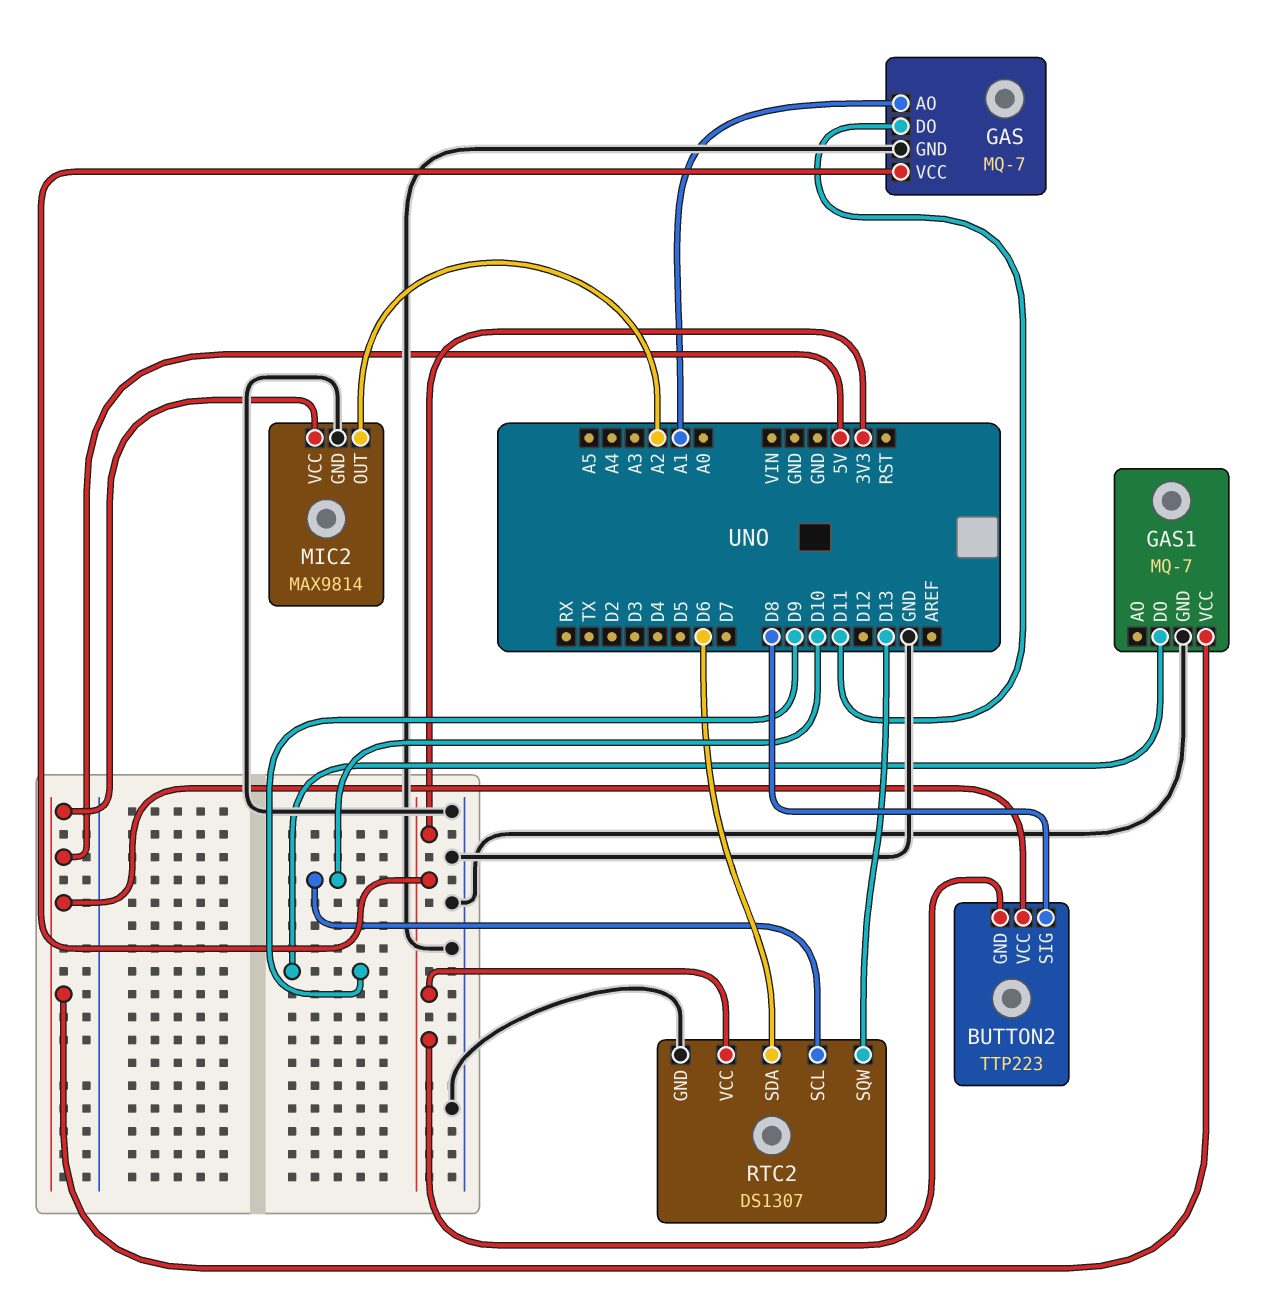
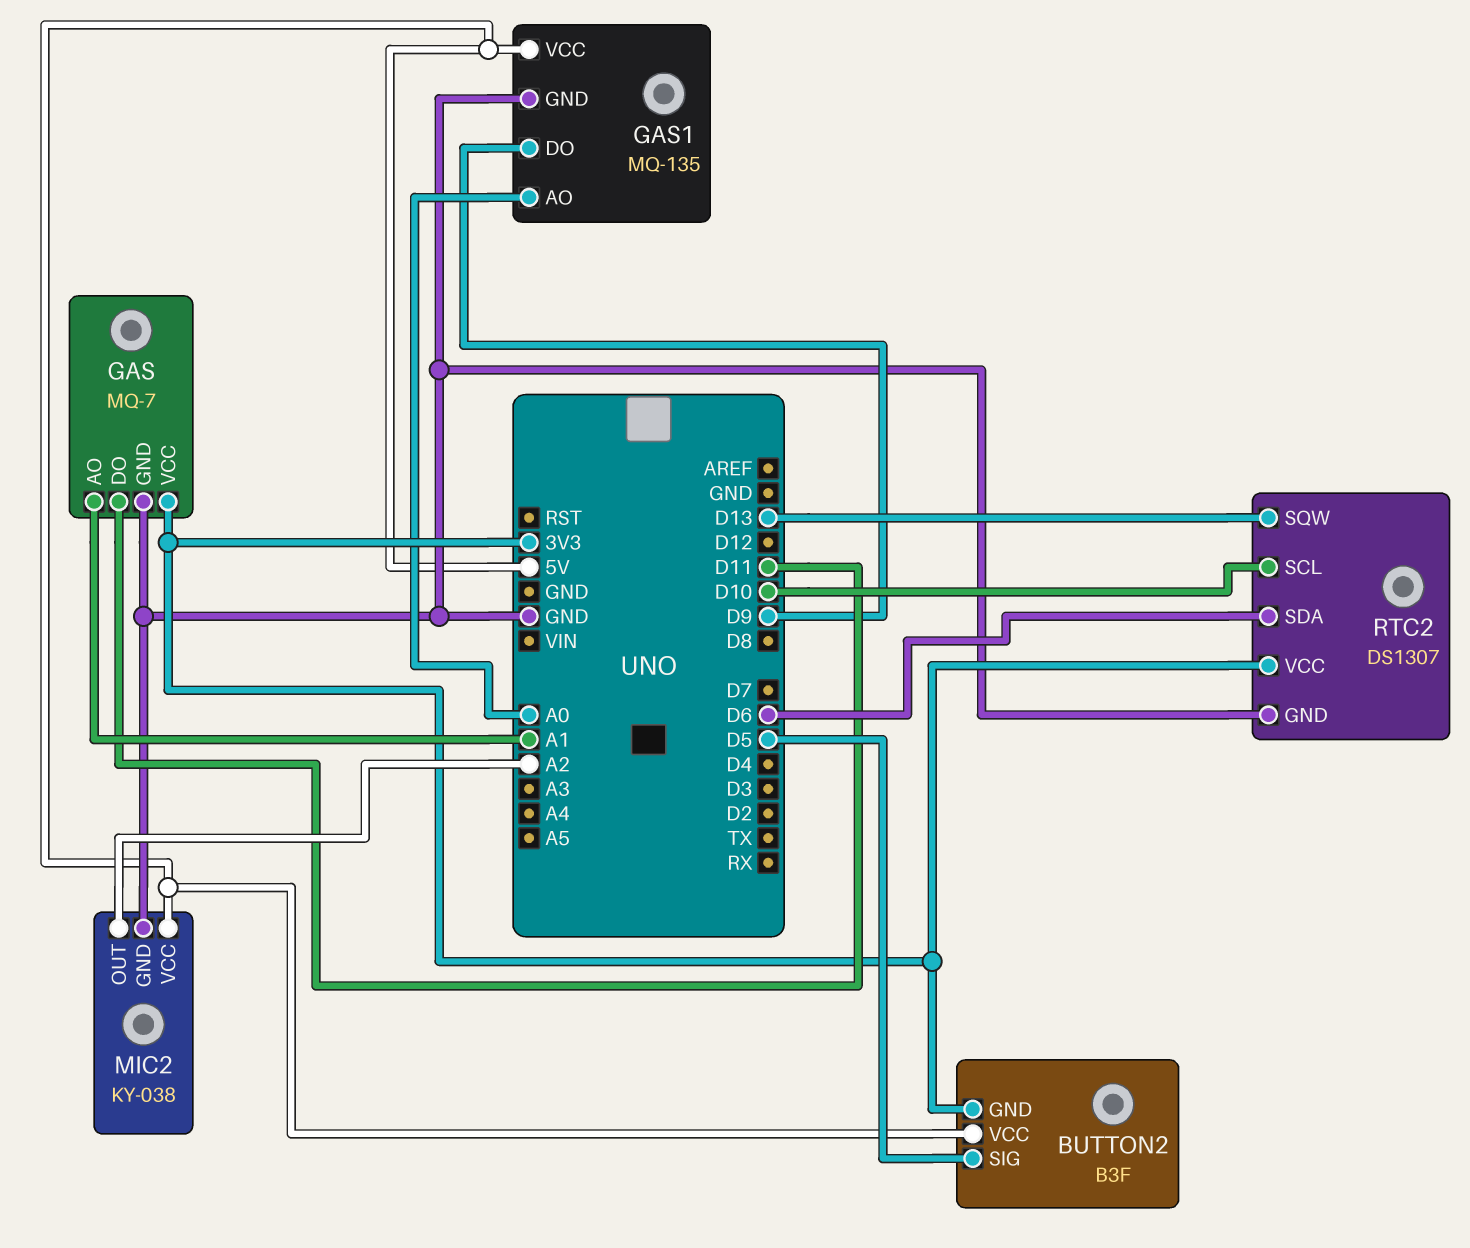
BUTTON2: TTP223 -> B3F
BUTTON2 pin SIG: D8 -> D5
GAS1: MQ-7 -> MQ-135
GAS1 pin AO: none -> A0
MIC2: MAX9814 -> KY-038

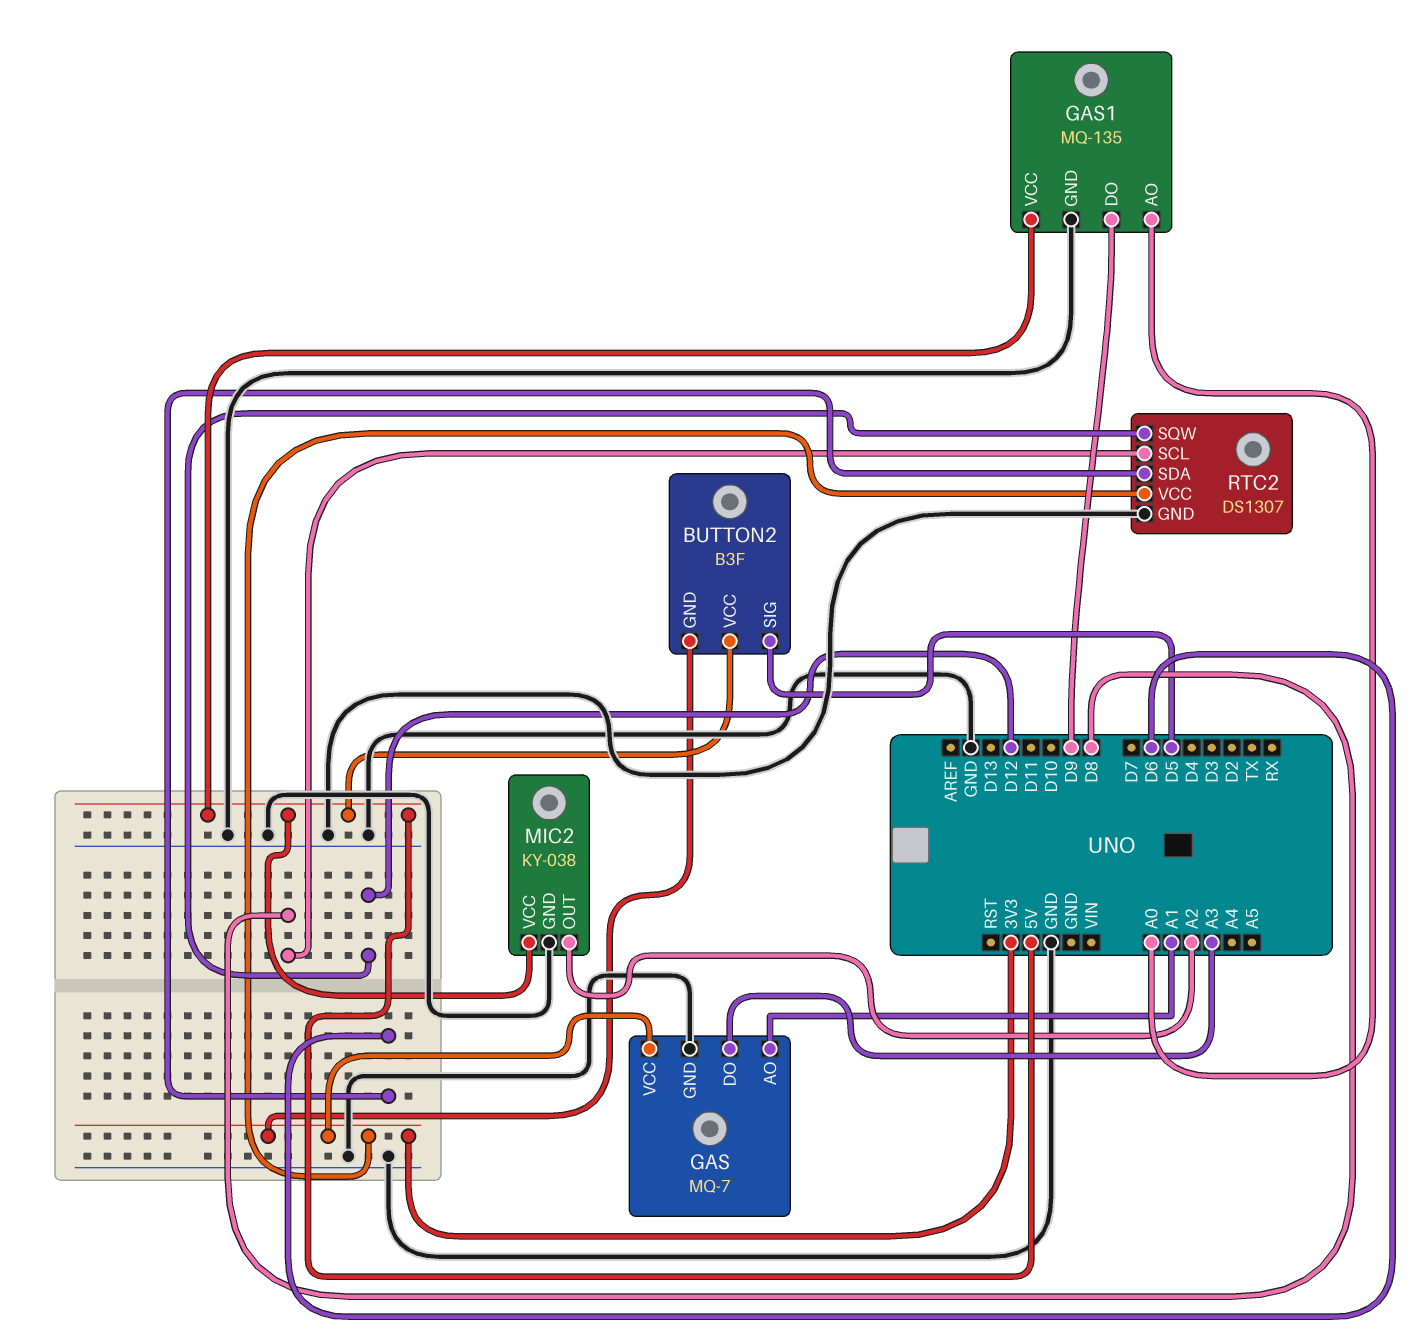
GAS pin DO: D11 -> A3
RTC2 pin SCL: D10 -> D8
RTC2 pin SQW: D13 -> D12

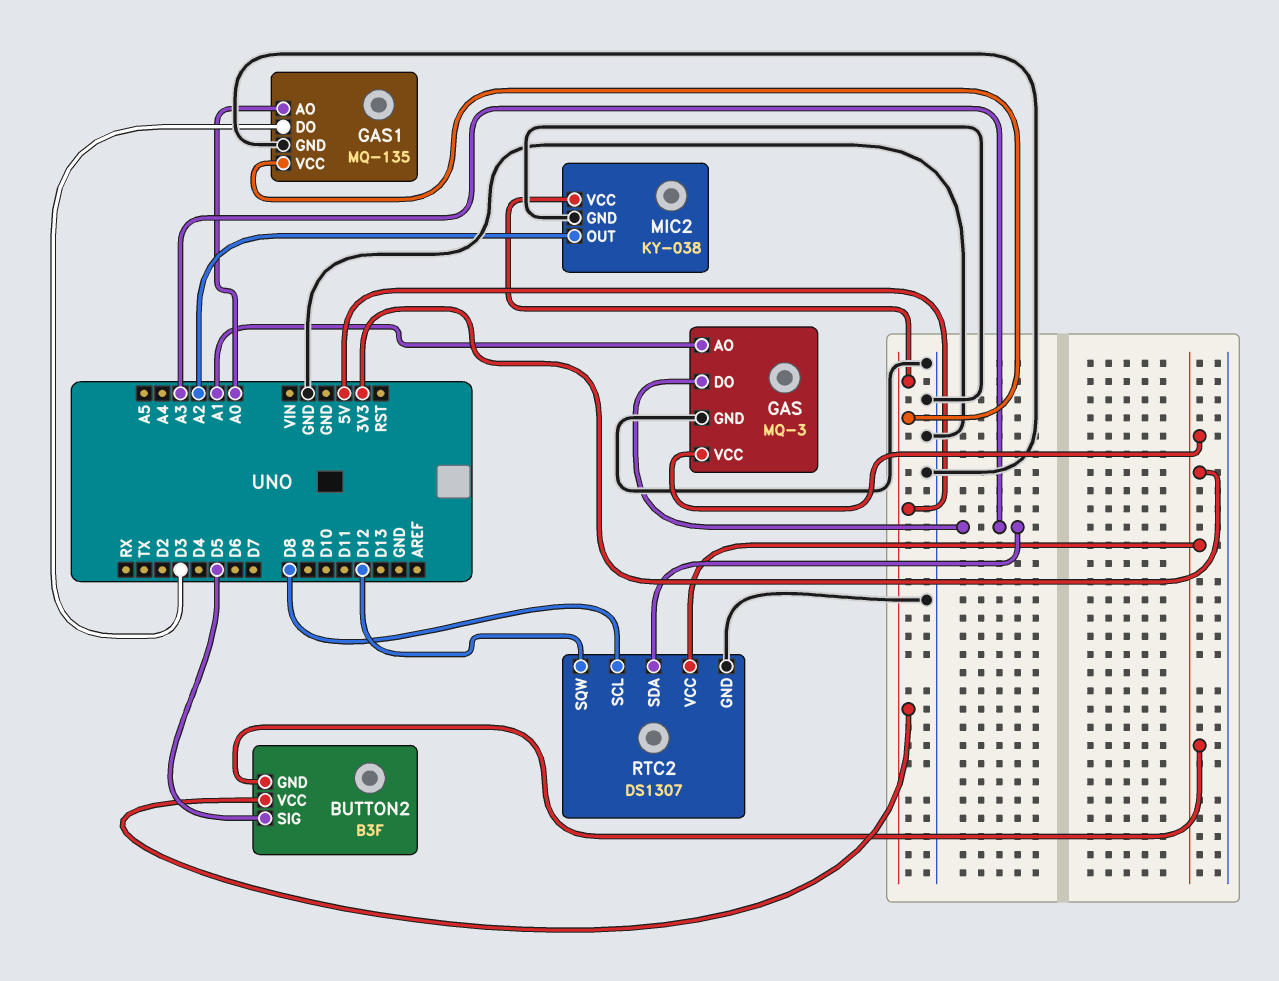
GAS: MQ-7 -> MQ-3
GAS1 pin DO: D9 -> D3
RTC2 pin SDA: D6 -> A3

